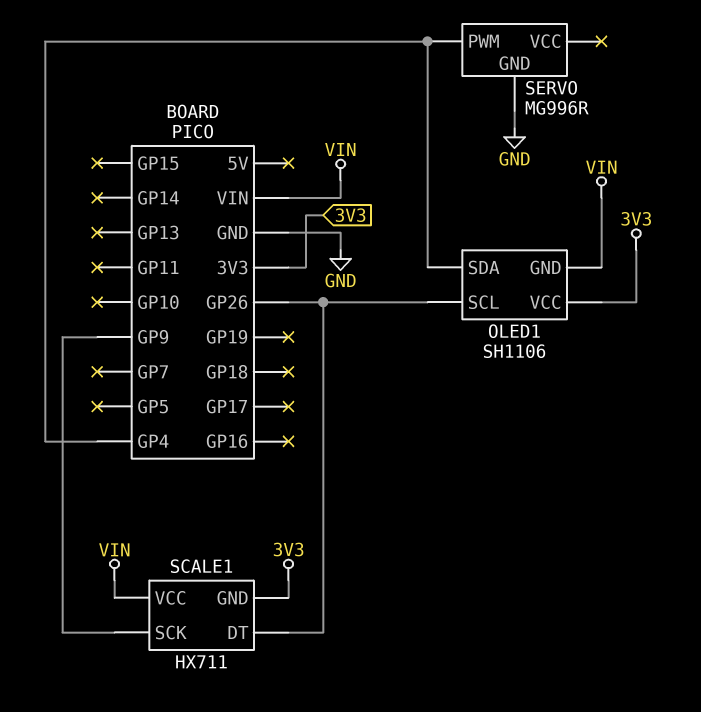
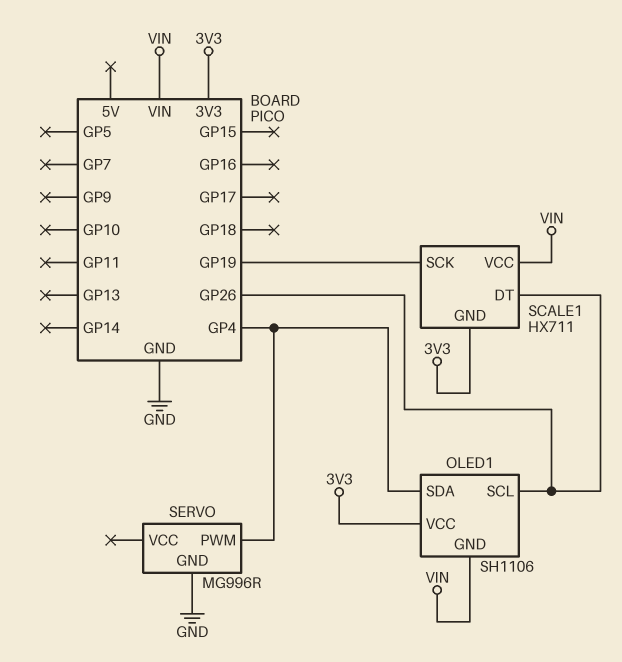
SCALE1 pin SCK: GP9 -> GP19

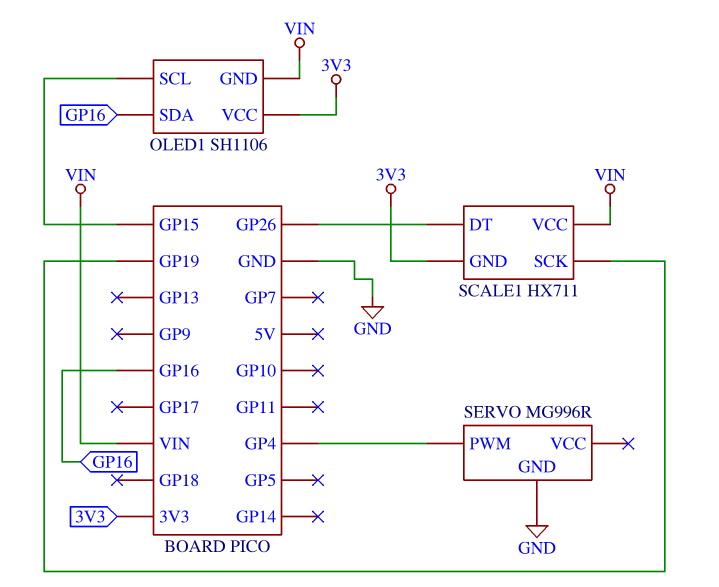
OLED1 pin SCL: GP26 -> GP15
OLED1 pin SDA: GP4 -> GP16

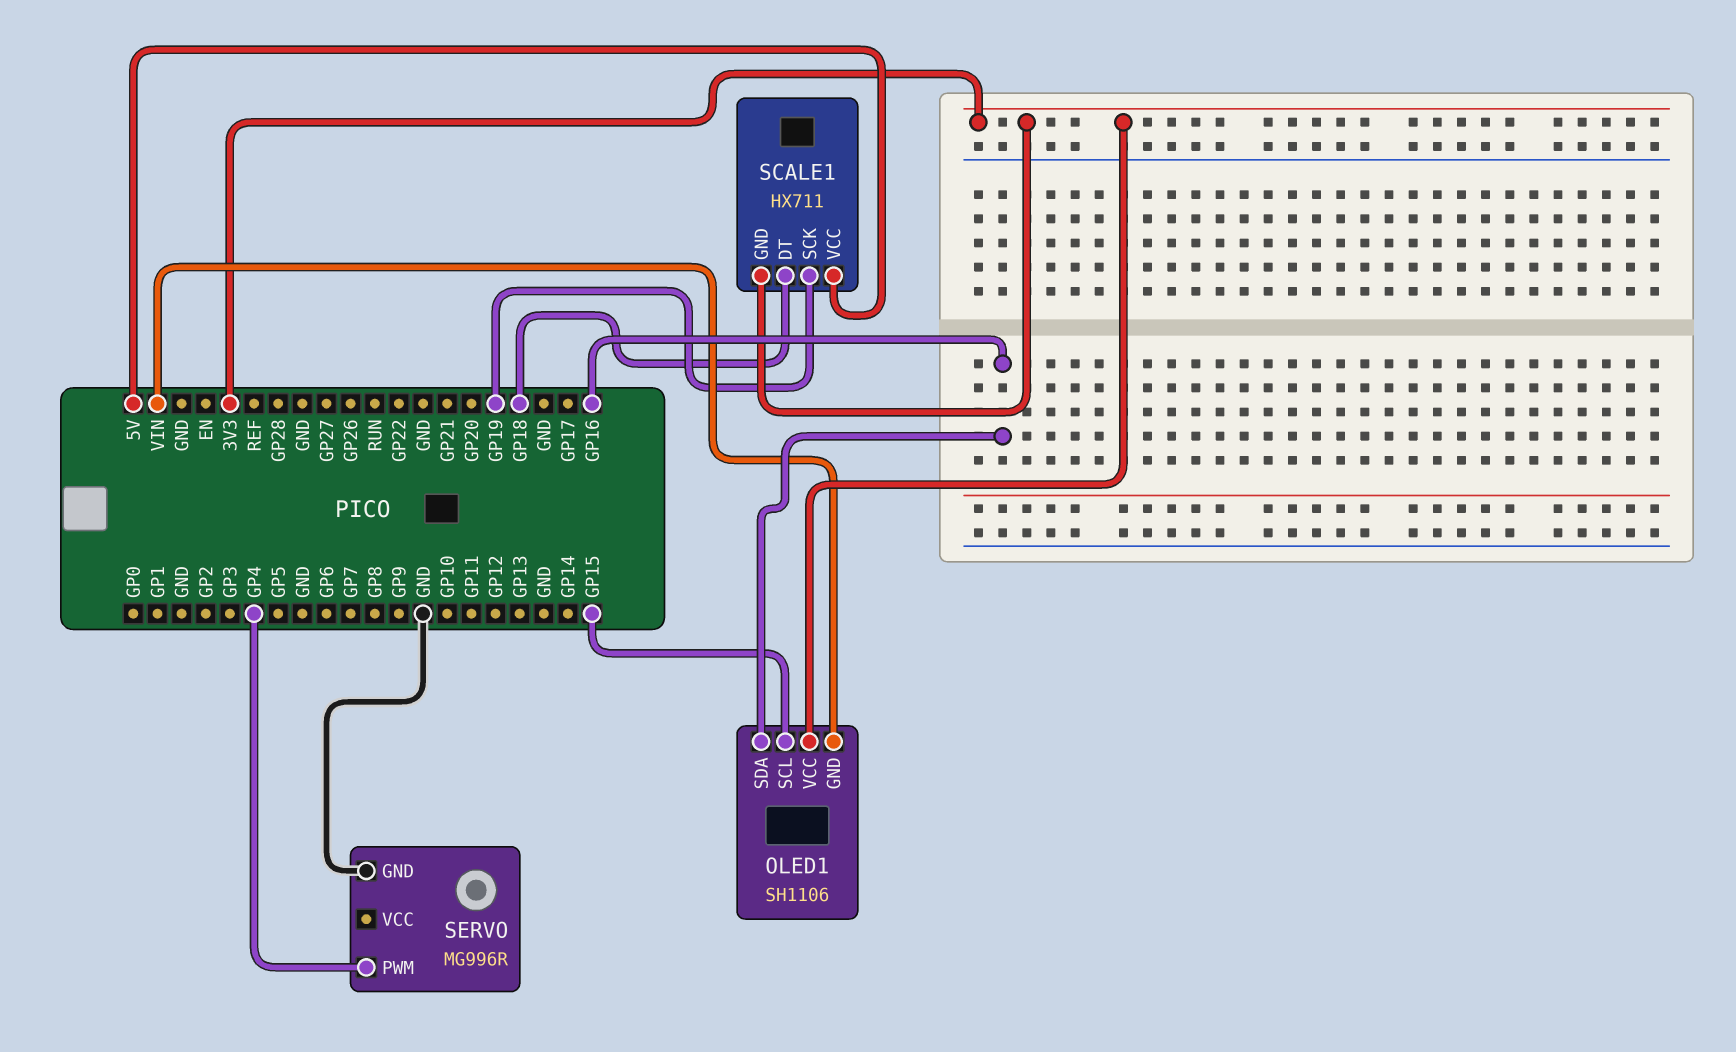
SCALE1 pin DT: GP26 -> GP18
SCALE1 pin VCC: VIN -> 5V

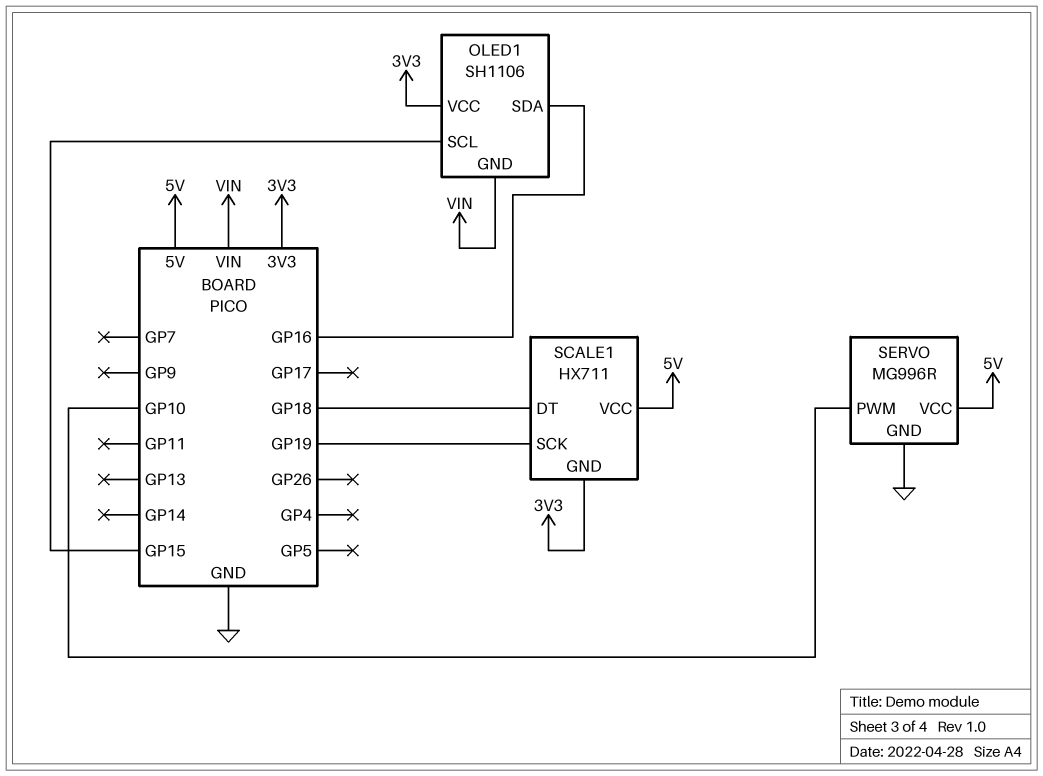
SERVO pin PWM: GP4 -> GP10
SERVO pin VCC: none -> 5V

